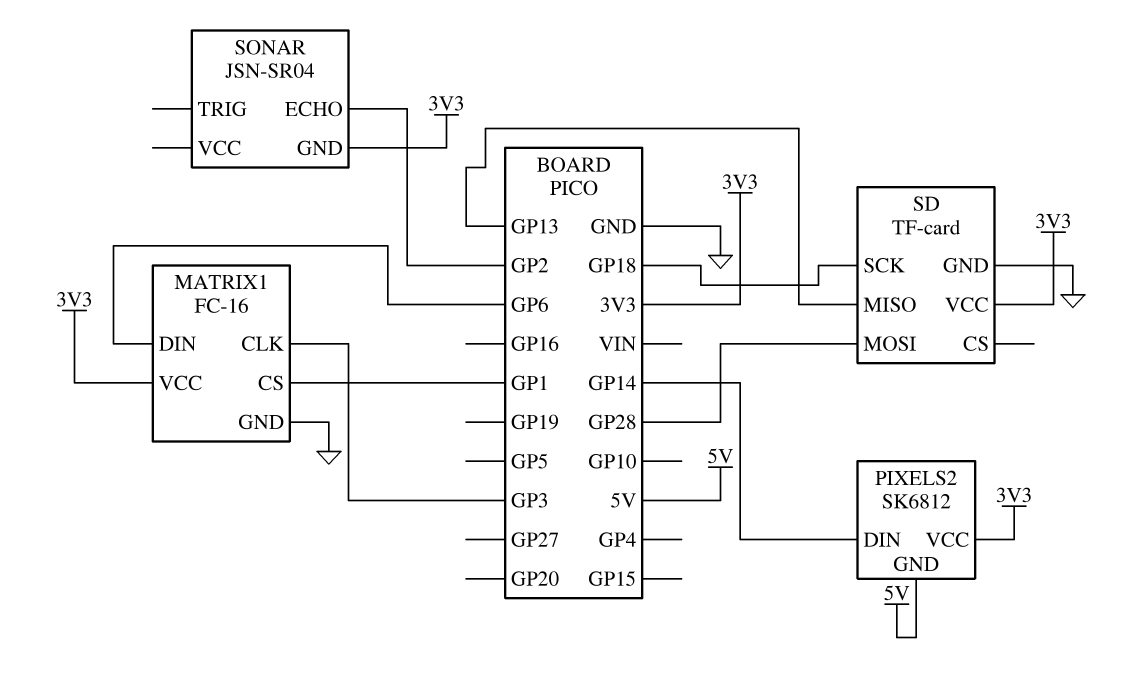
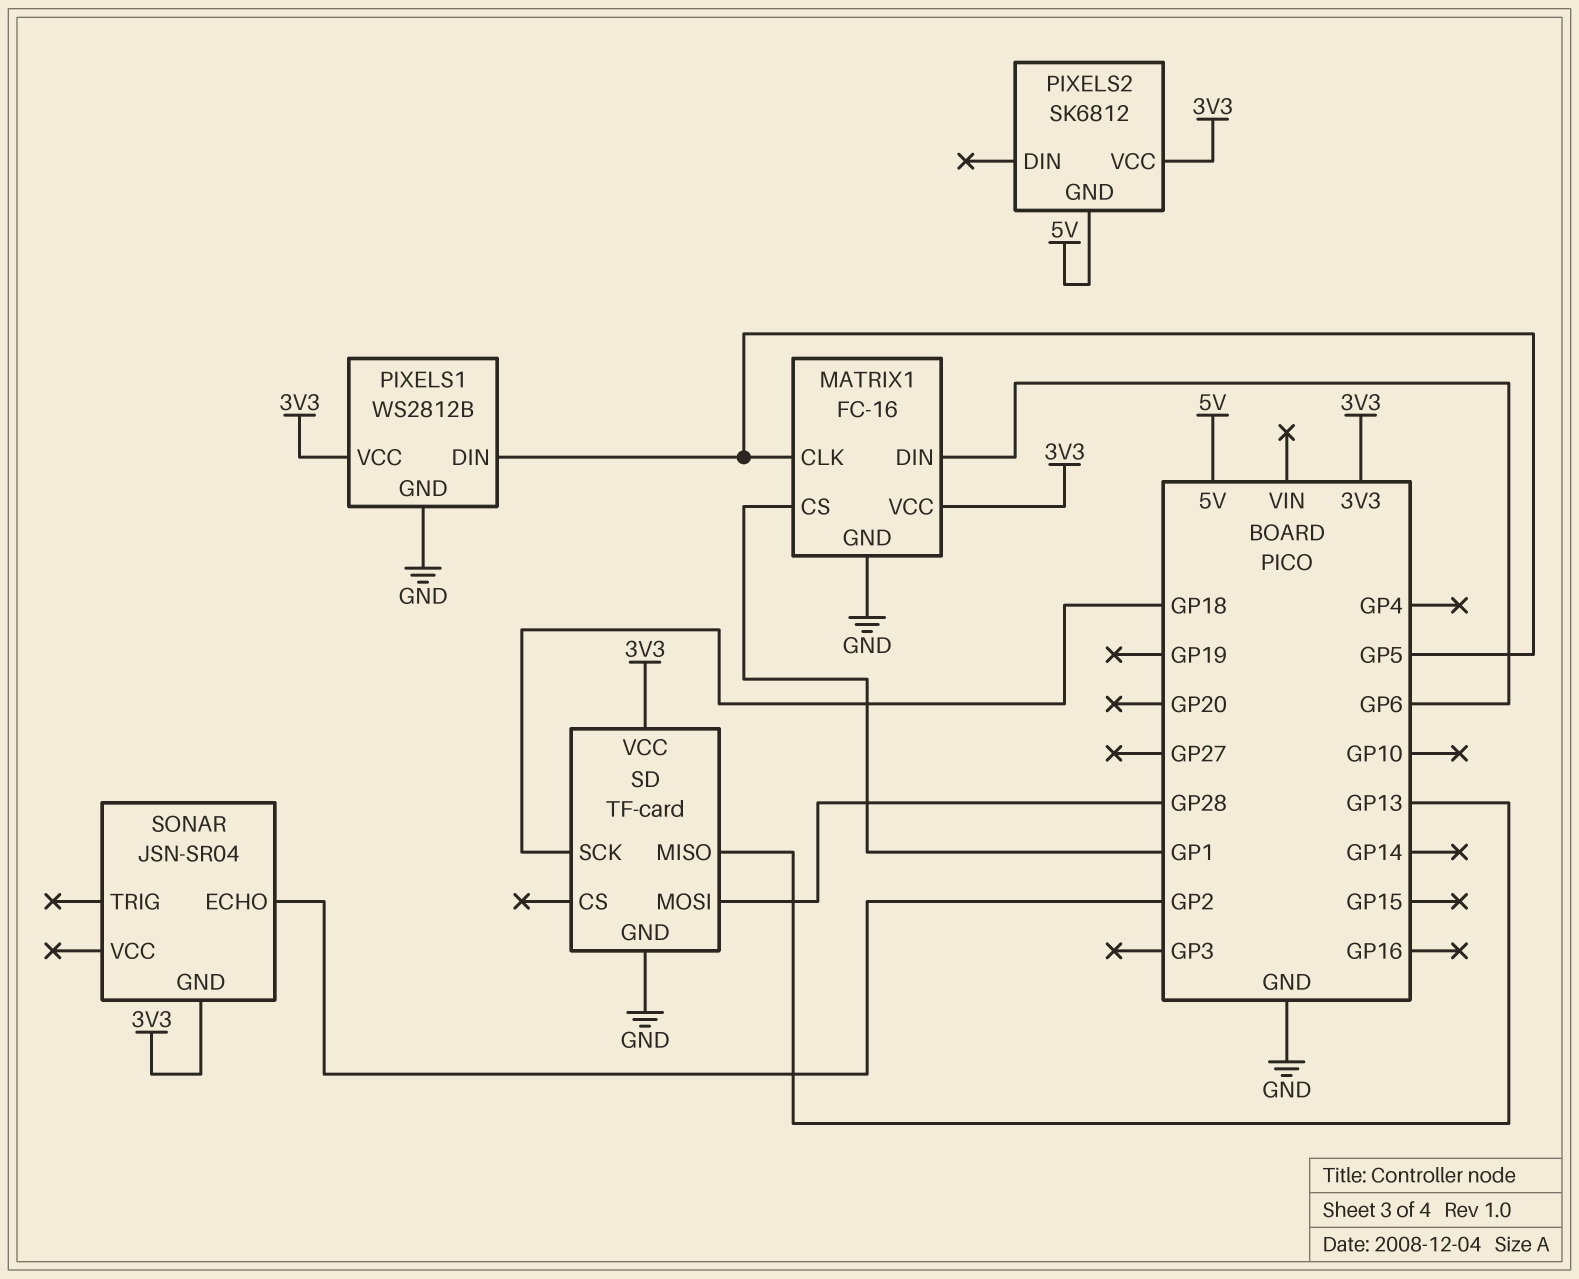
MATRIX1 pin CLK: GP3 -> GP5
PIXELS1: none -> WS2812B
PIXELS1 pin DIN: none -> GP5
PIXELS1 pin GND: none -> GND
PIXELS1 pin VCC: none -> 3V3
PIXELS2 pin DIN: GP14 -> none

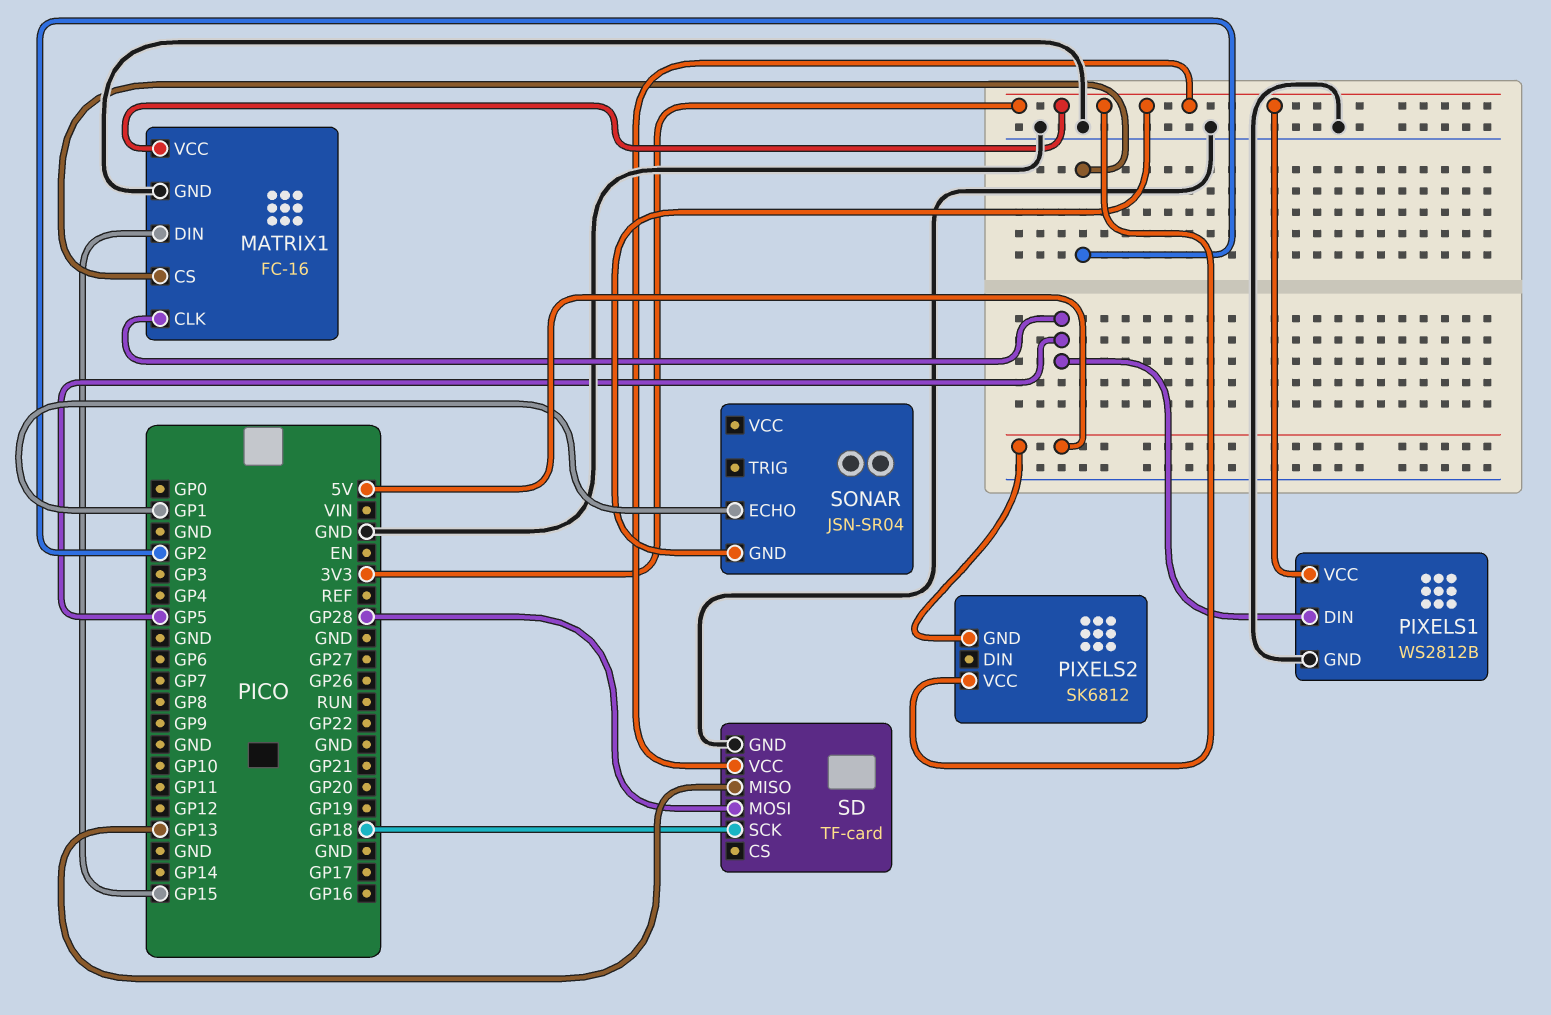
MATRIX1 pin CS: GP1 -> GP2
MATRIX1 pin DIN: GP6 -> GP15
SONAR pin ECHO: GP2 -> GP1

